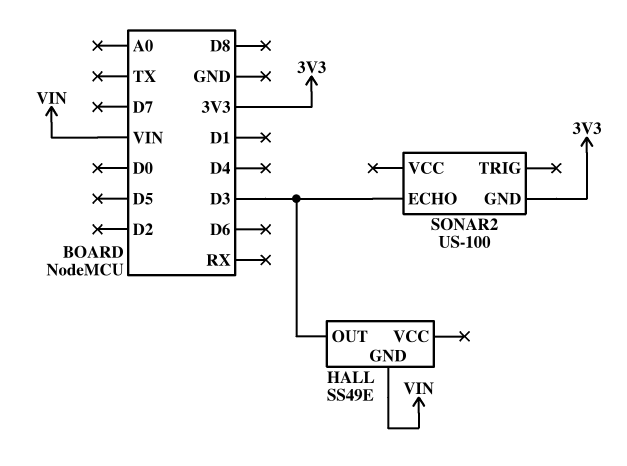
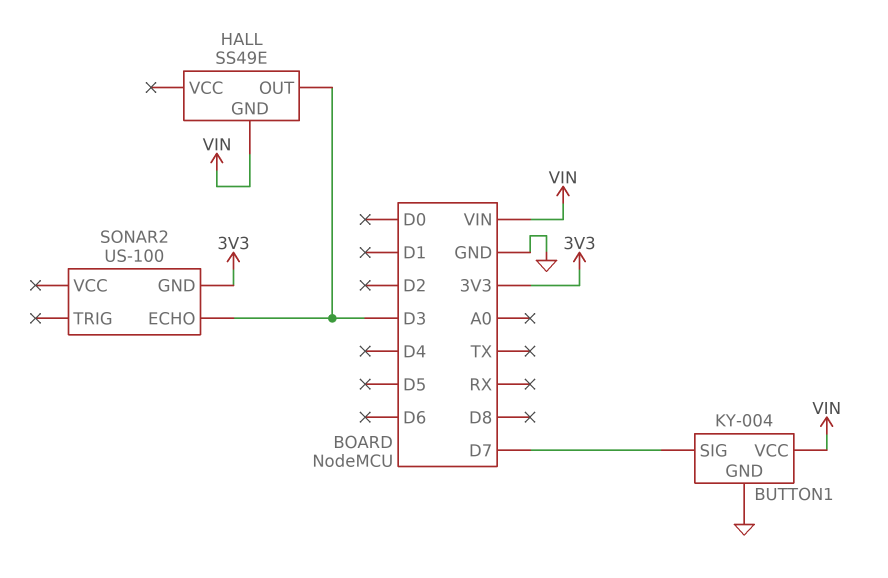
BUTTON1: none -> KY-004
BUTTON1 pin GND: none -> GND
BUTTON1 pin SIG: none -> D7
BUTTON1 pin VCC: none -> VIN

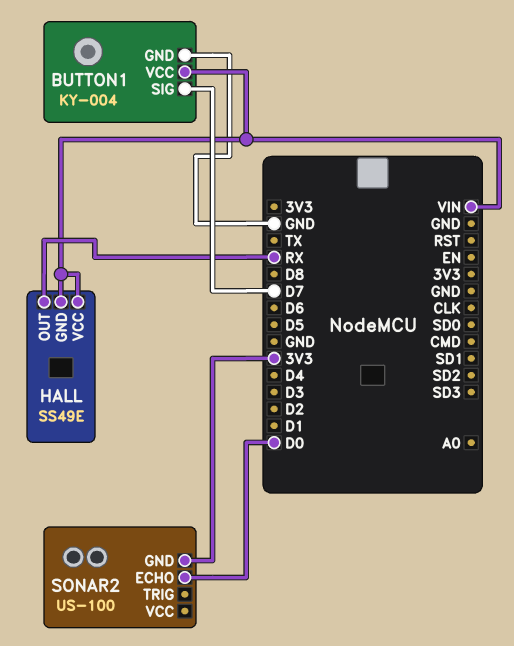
HALL pin OUT: D3 -> RX
HALL pin VCC: none -> VIN
SONAR2 pin ECHO: D3 -> D0

